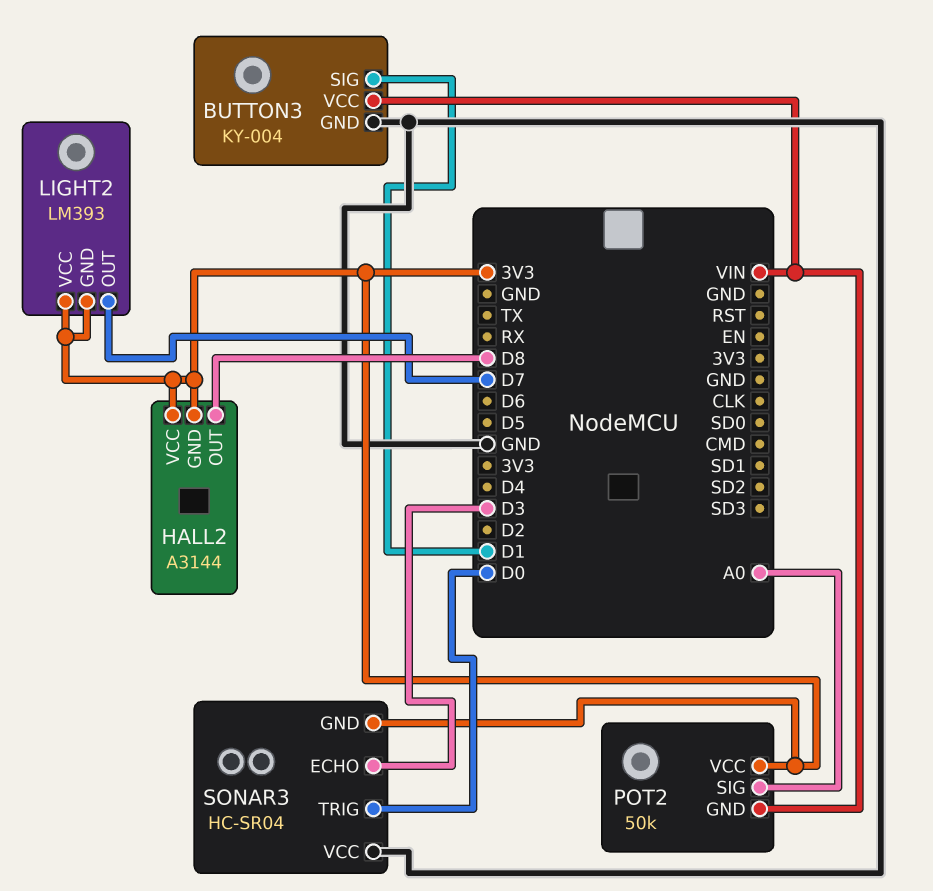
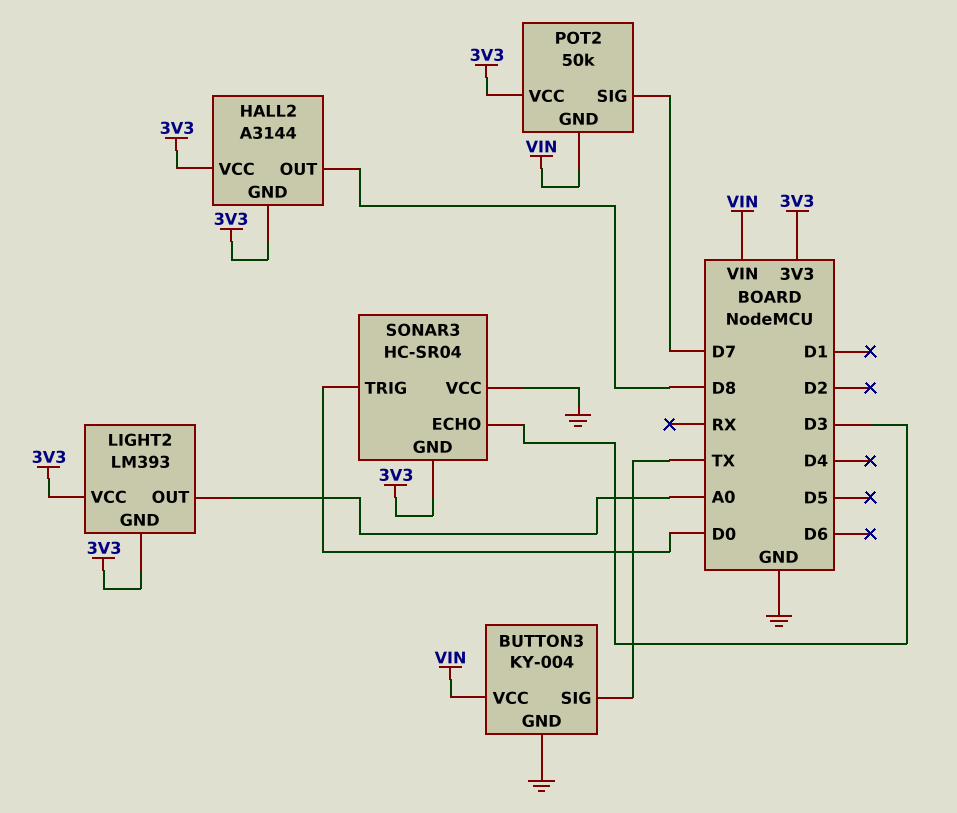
BUTTON3 pin SIG: D1 -> TX
LIGHT2 pin OUT: D7 -> A0
POT2 pin SIG: A0 -> D7

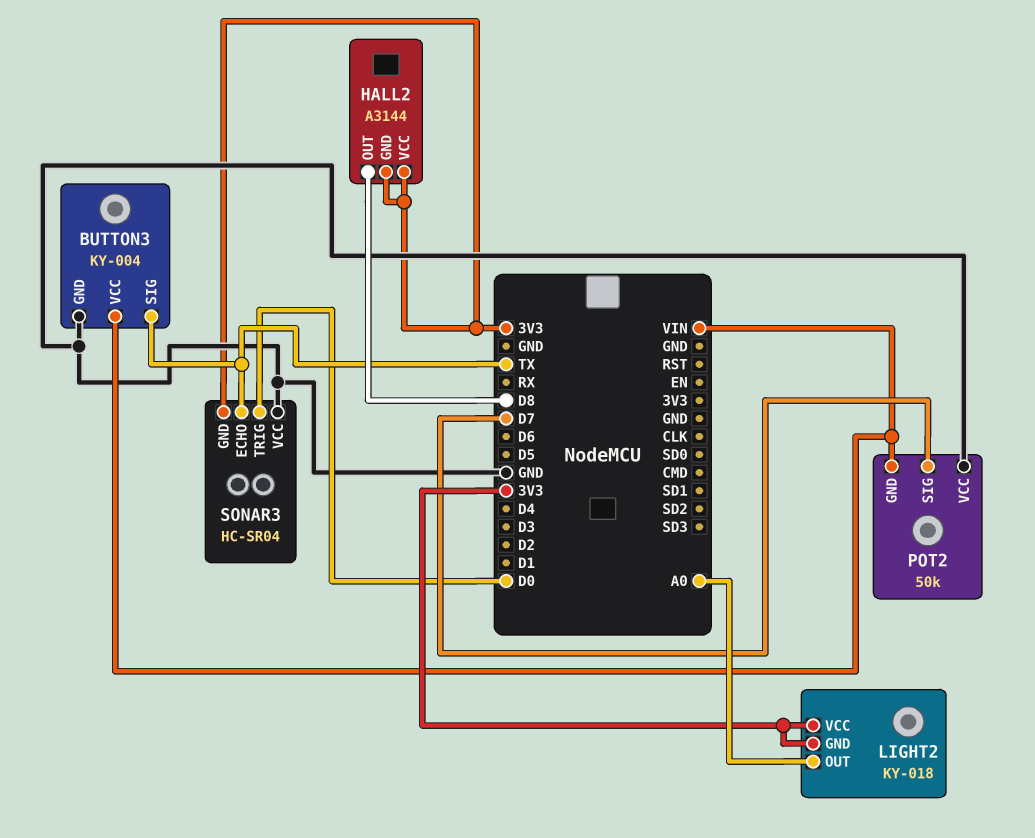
LIGHT2: LM393 -> KY-018
POT2 pin VCC: 3V3 -> GND
SONAR3 pin ECHO: D3 -> TX

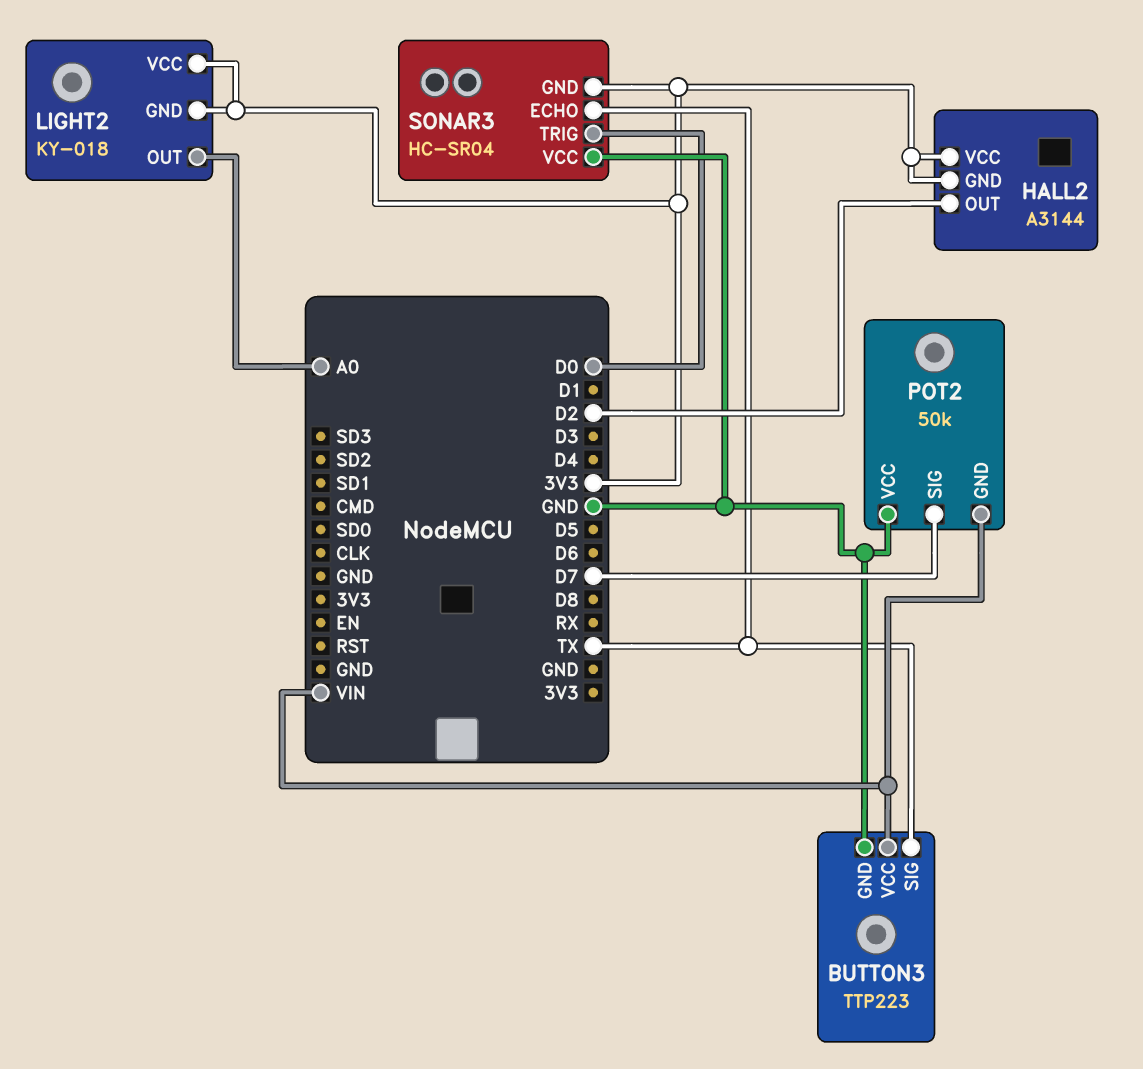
BUTTON3: KY-004 -> TTP223
HALL2 pin OUT: D8 -> D2

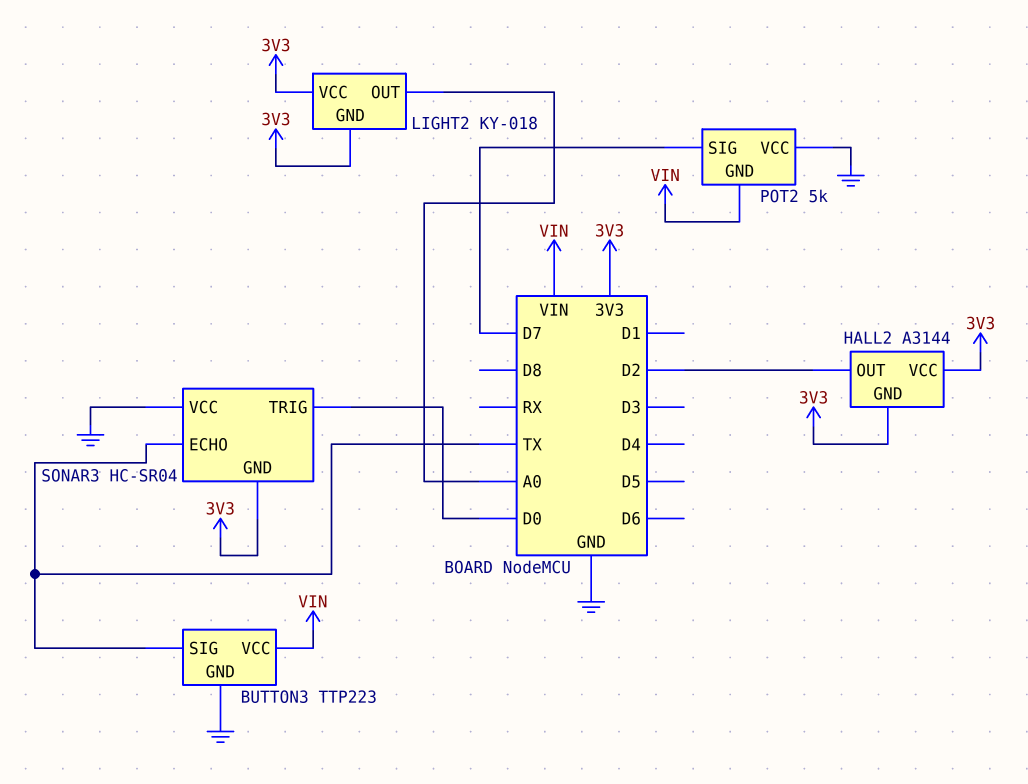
POT2: 50k -> 5k

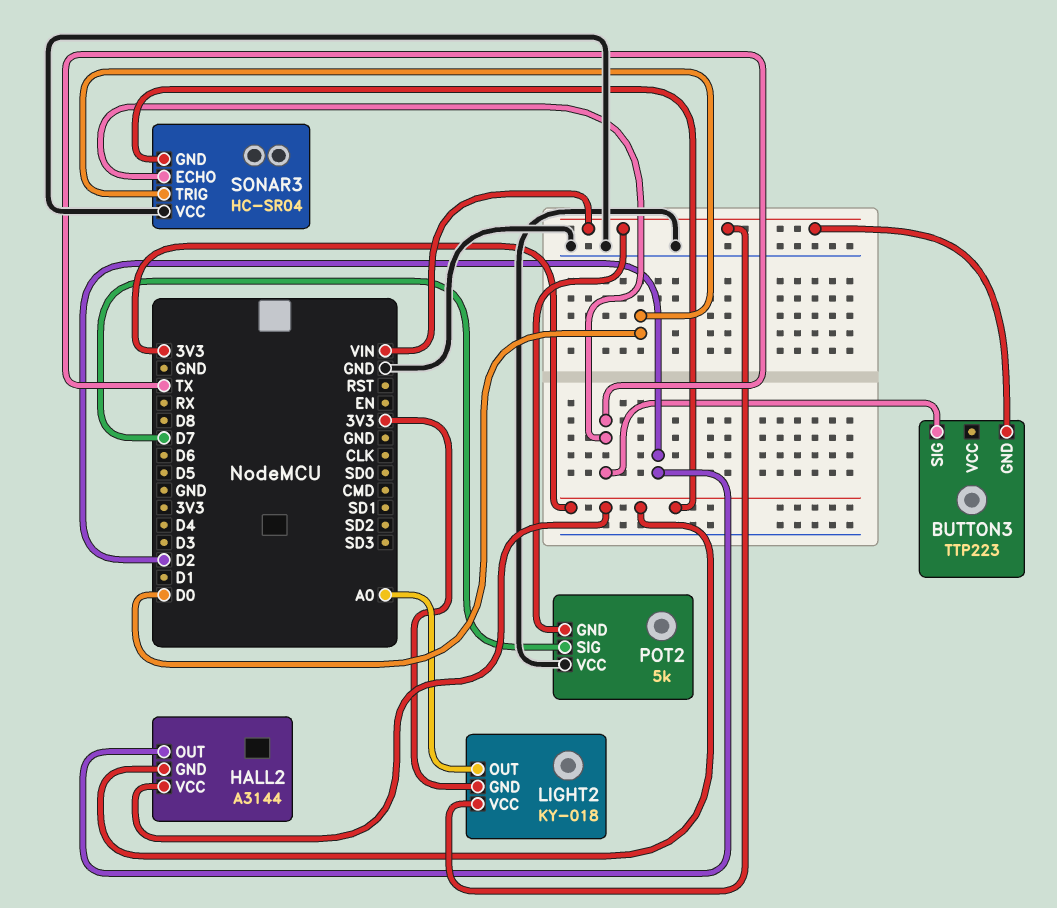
BUTTON3 pin GND: GND -> VIN
BUTTON3 pin VCC: VIN -> none
LIGHT2 pin VCC: 3V3 -> VIN

